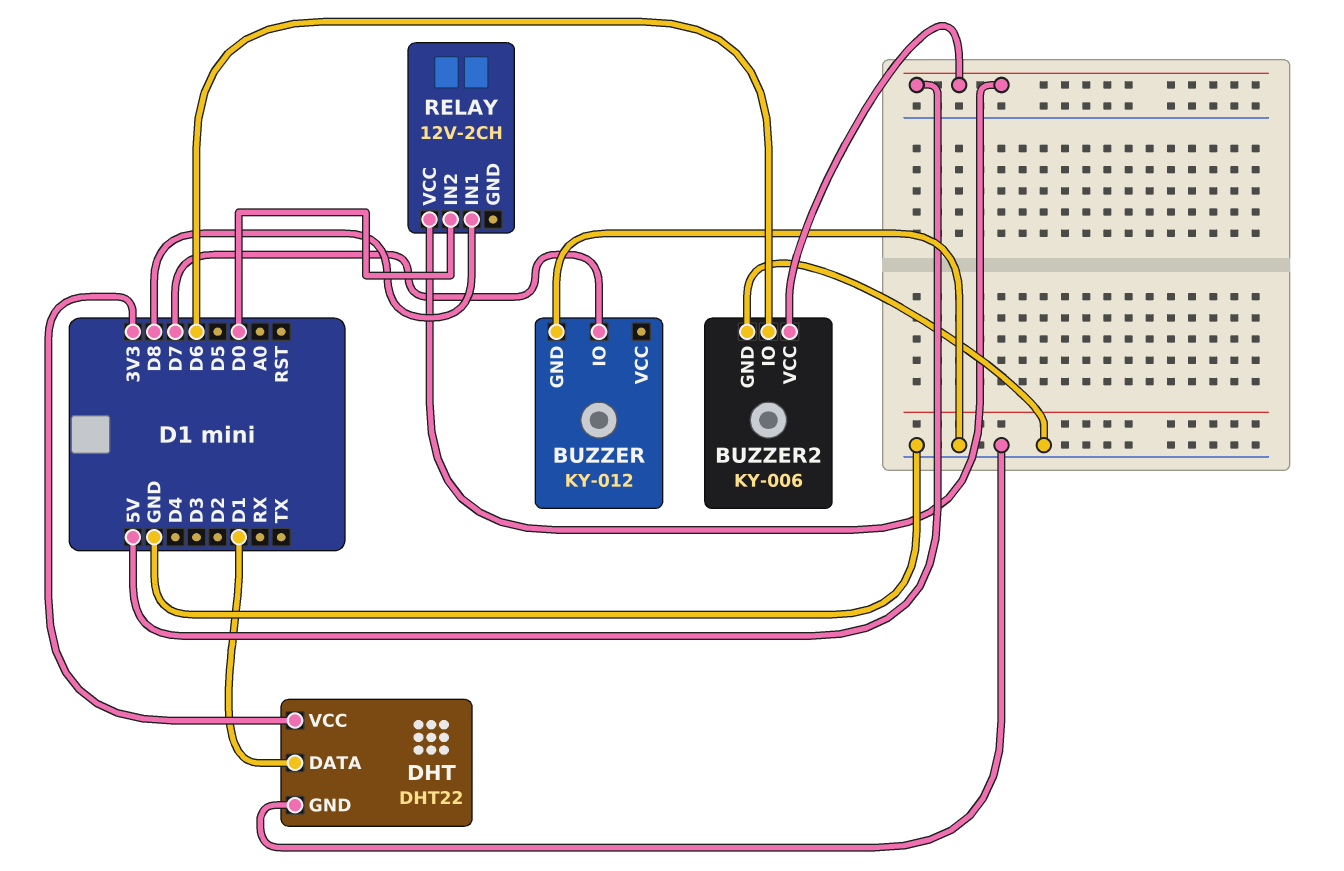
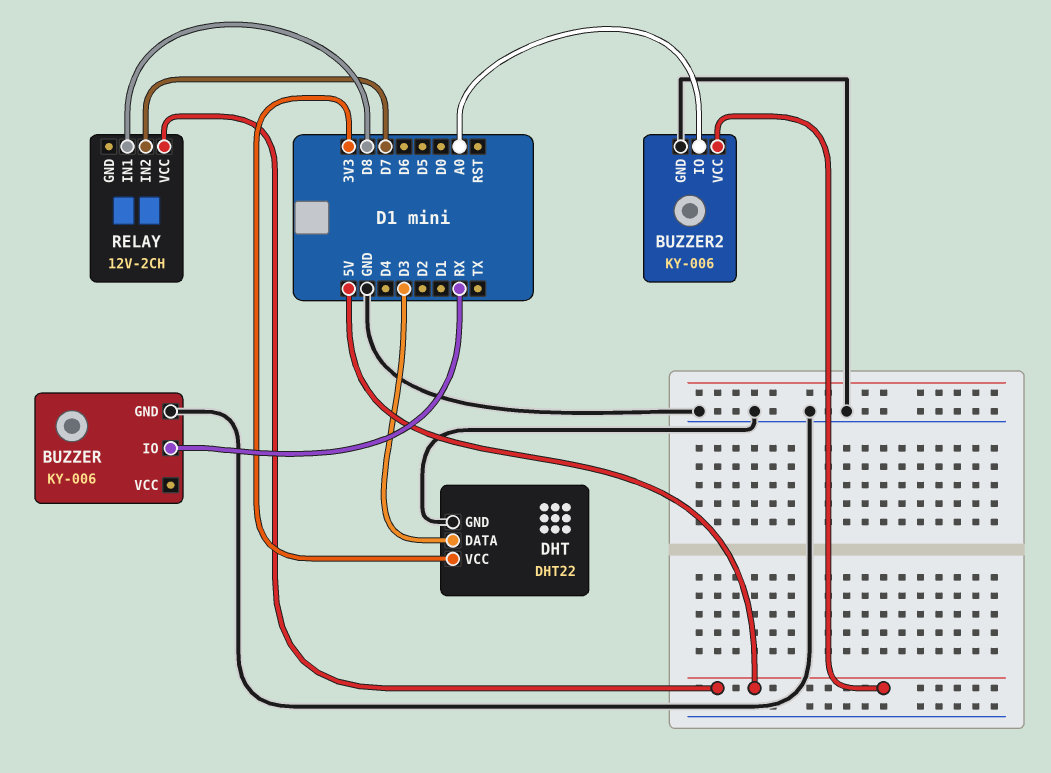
BUZZER: KY-012 -> KY-006
BUZZER pin IO: D7 -> RX
BUZZER2 pin IO: D6 -> A0
DHT pin DATA: D1 -> D3
RELAY pin IN2: D0 -> D7

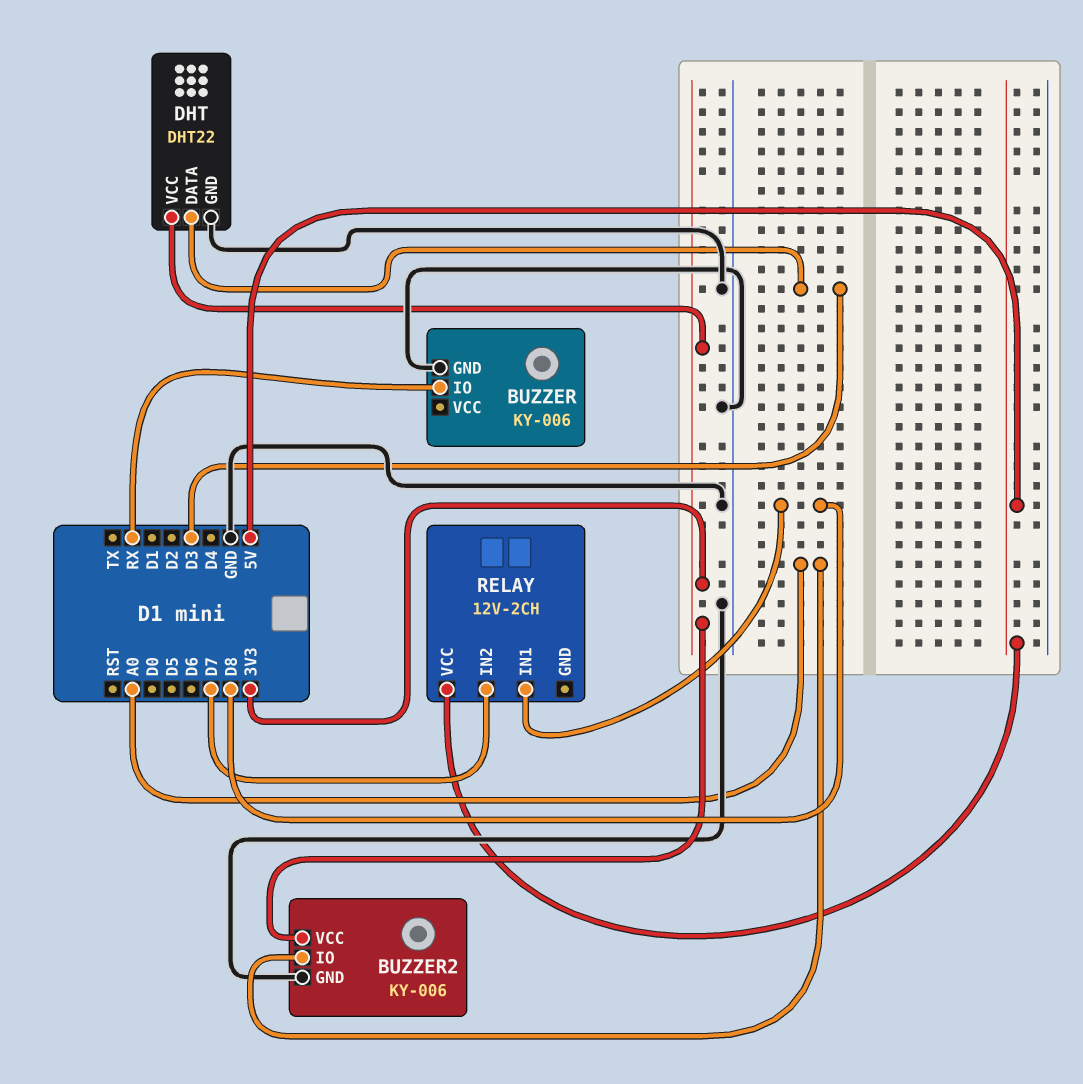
BUZZER2 pin VCC: 5V -> 3V3

